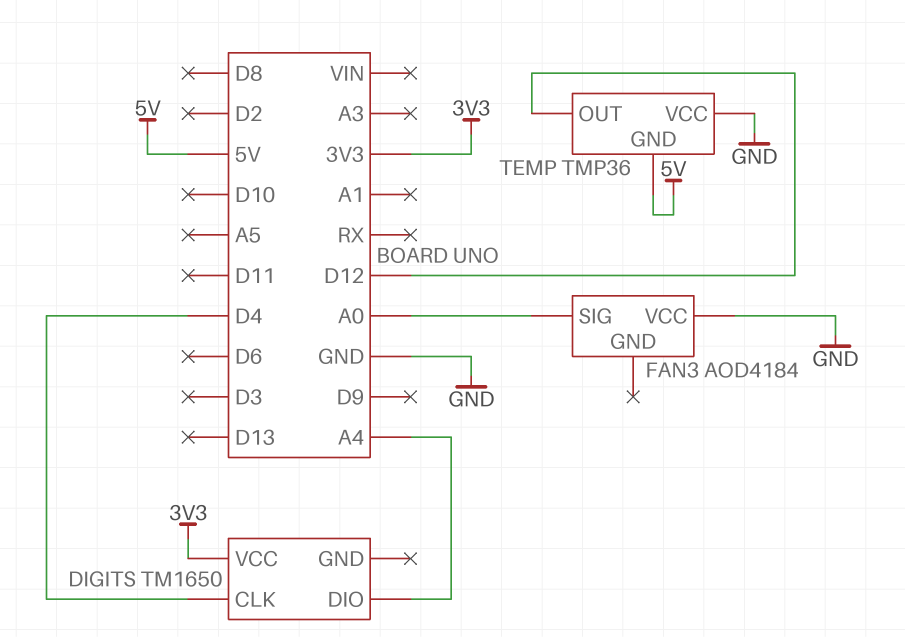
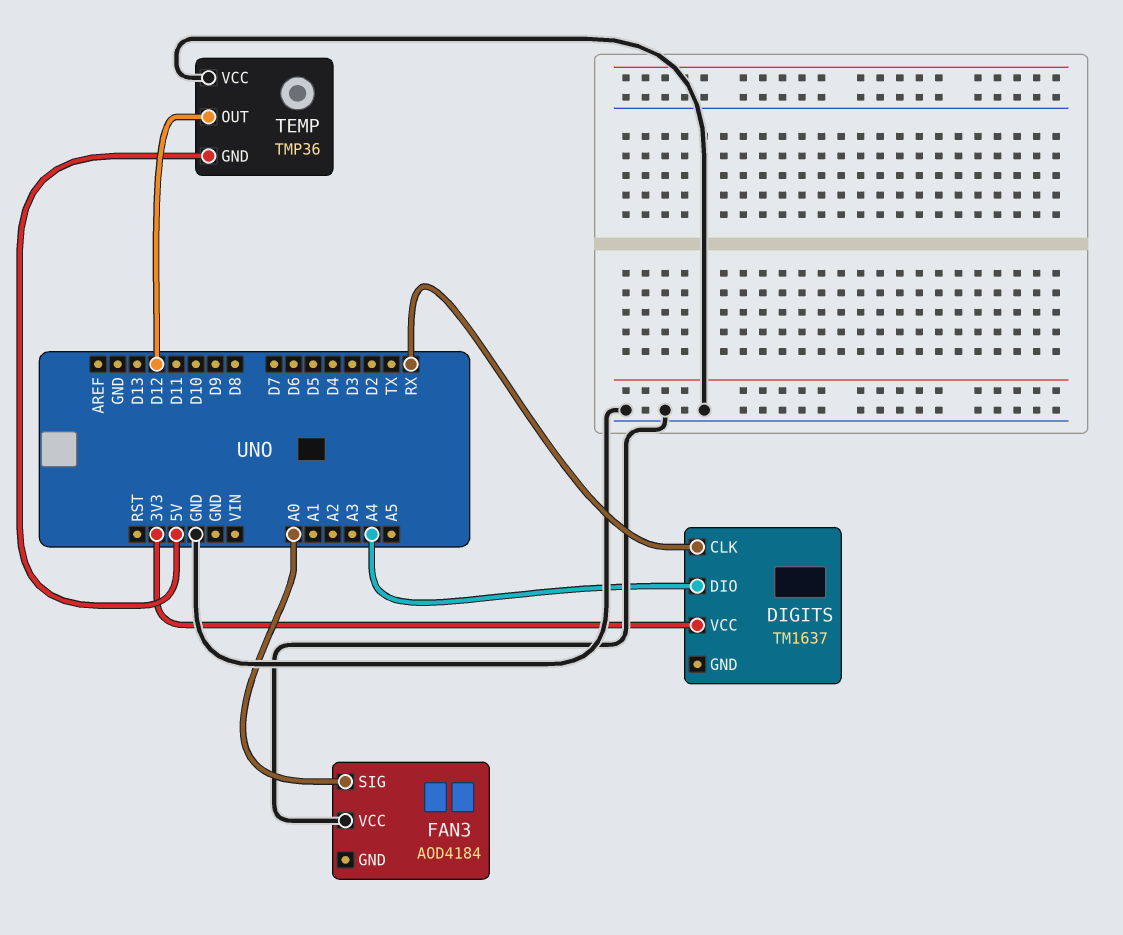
DIGITS: TM1650 -> TM1637
DIGITS pin CLK: D4 -> RX

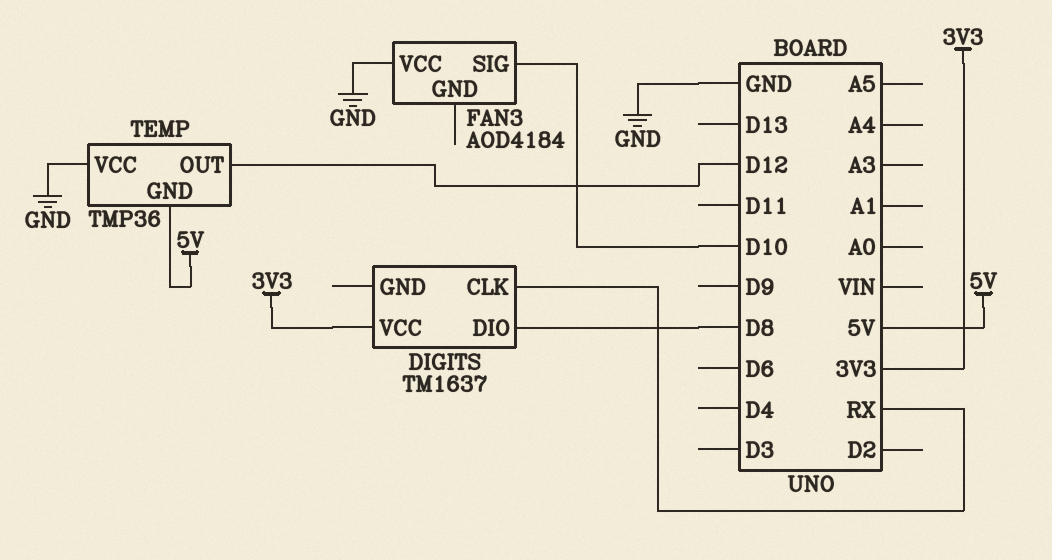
DIGITS pin DIO: A4 -> D8
FAN3 pin SIG: A0 -> D10

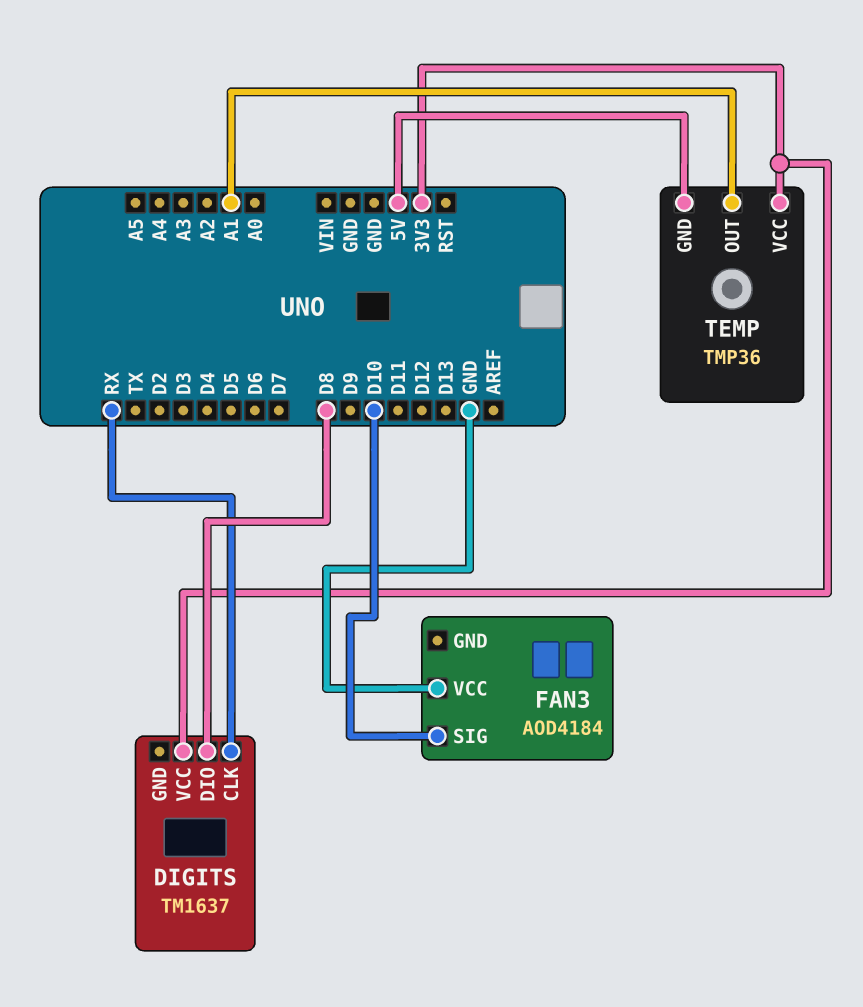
TEMP pin OUT: D12 -> A1
TEMP pin VCC: GND -> 3V3

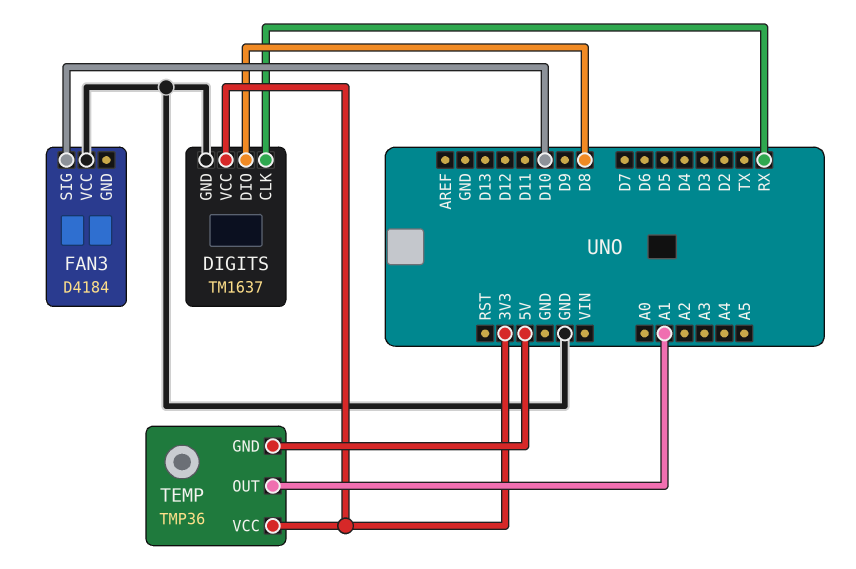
DIGITS pin GND: none -> GND
FAN3: AOD4184 -> D4184

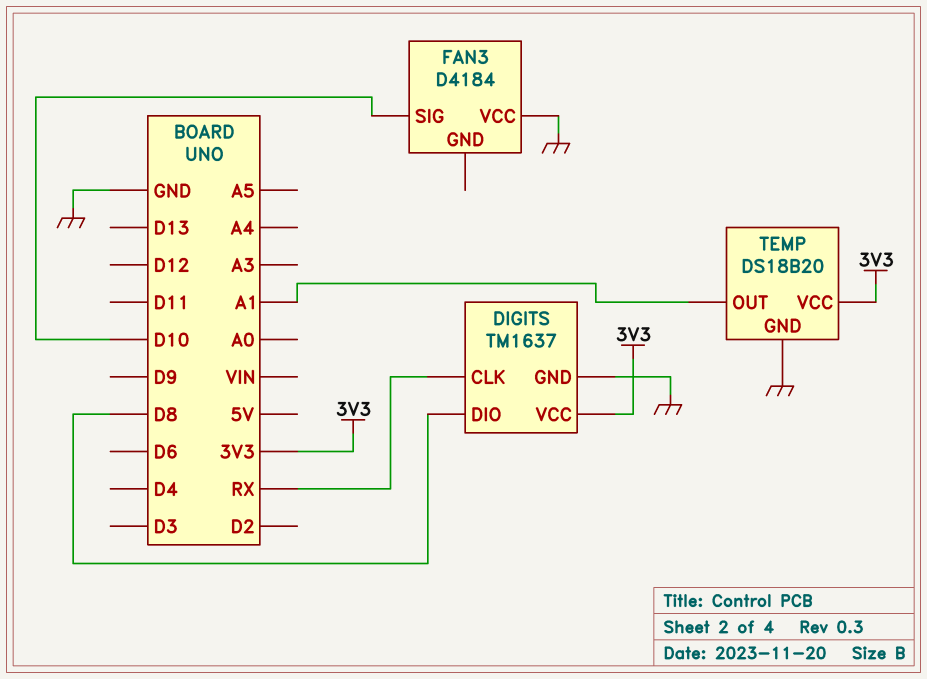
TEMP: TMP36 -> DS18B20
TEMP pin GND: 5V -> GND

